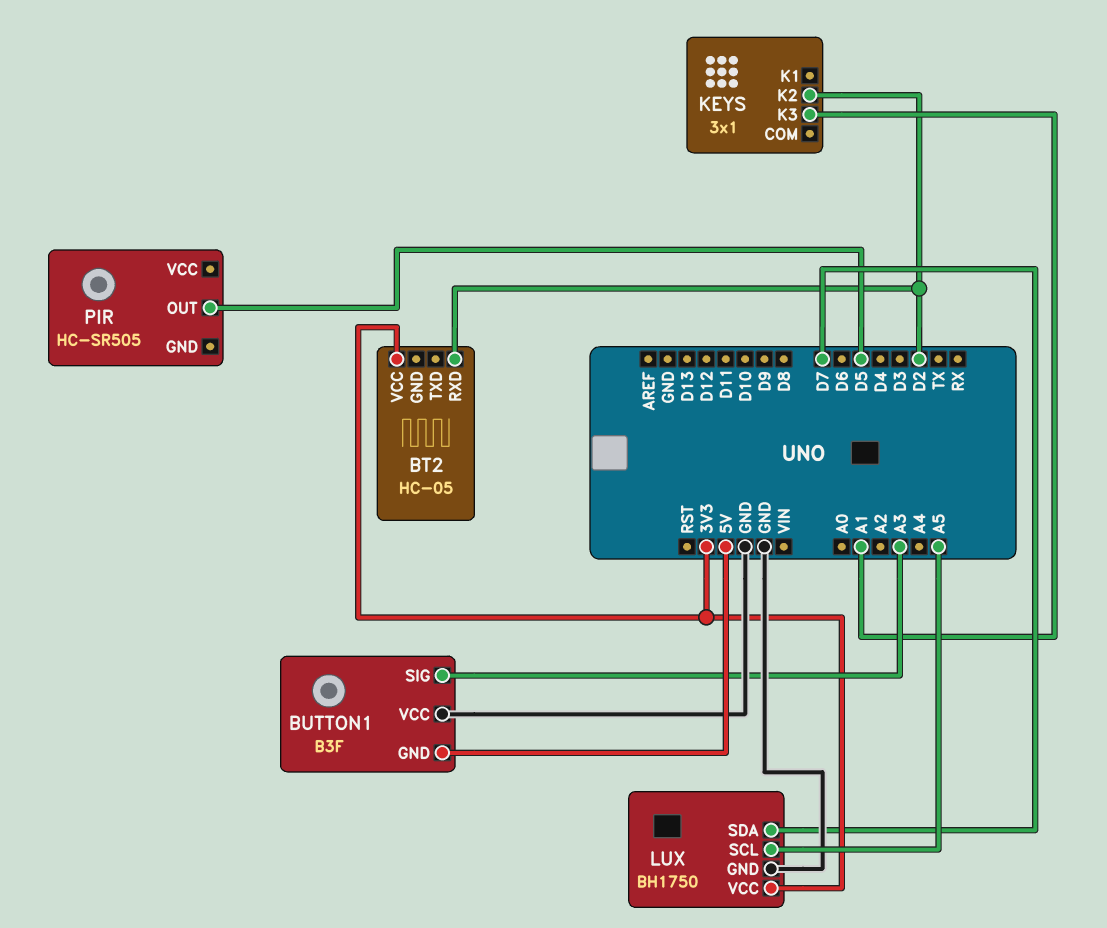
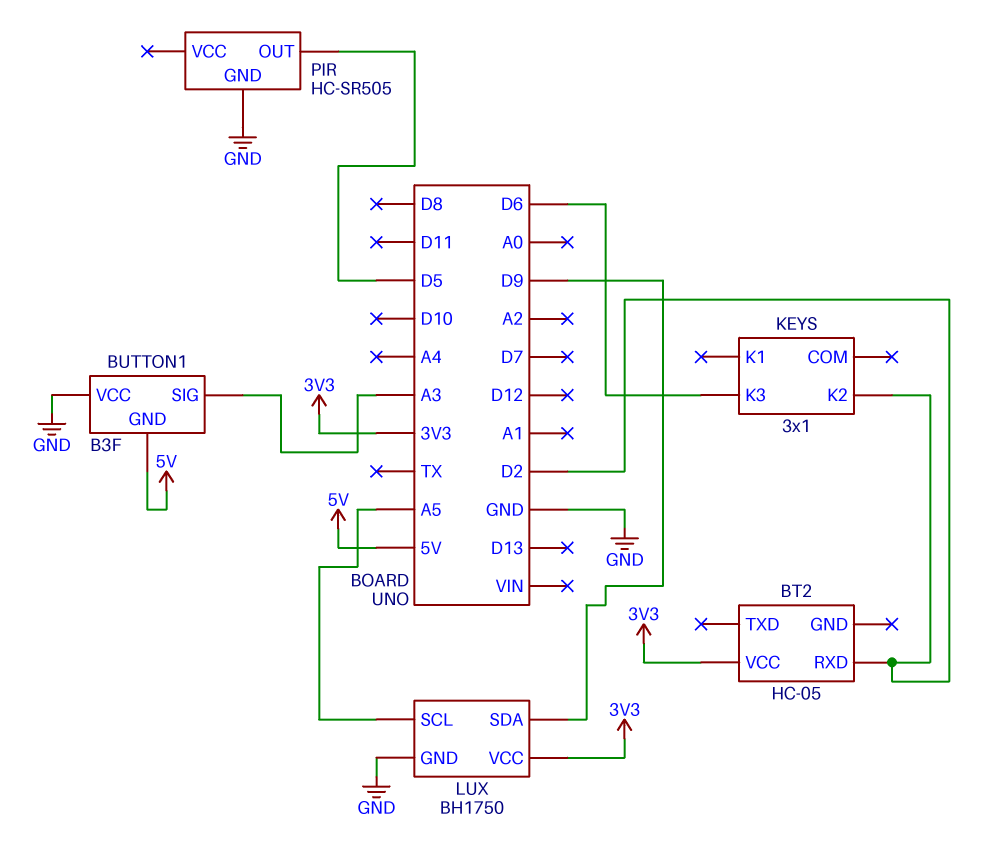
KEYS pin K3: A1 -> D6
LUX pin SDA: D7 -> D9
PIR pin GND: none -> GND

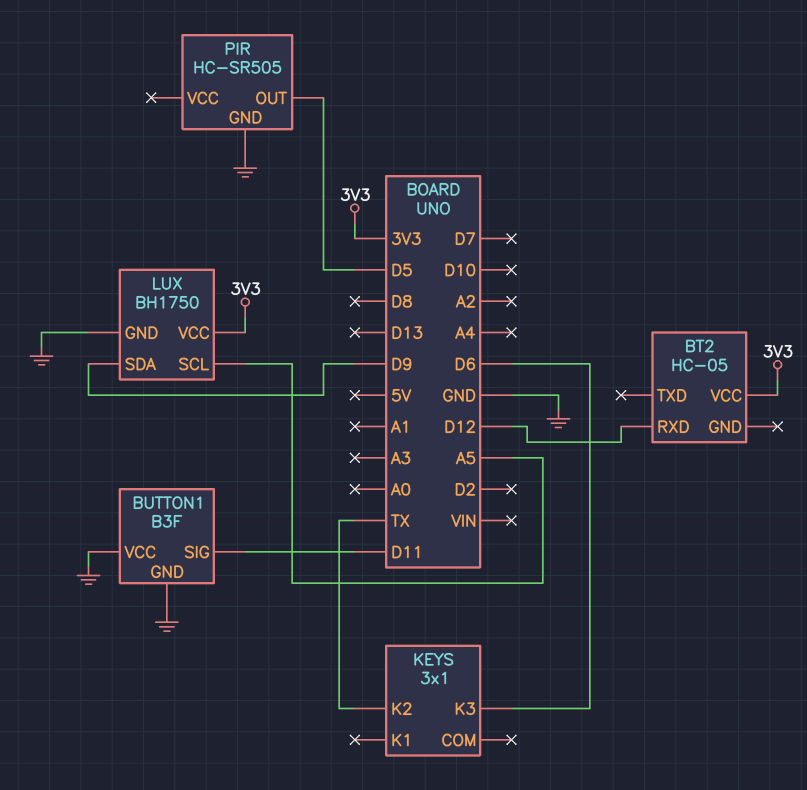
BT2 pin RXD: D2 -> D12
BUTTON1 pin GND: 5V -> GND
BUTTON1 pin SIG: A3 -> D11
KEYS pin K2: D2 -> TX

